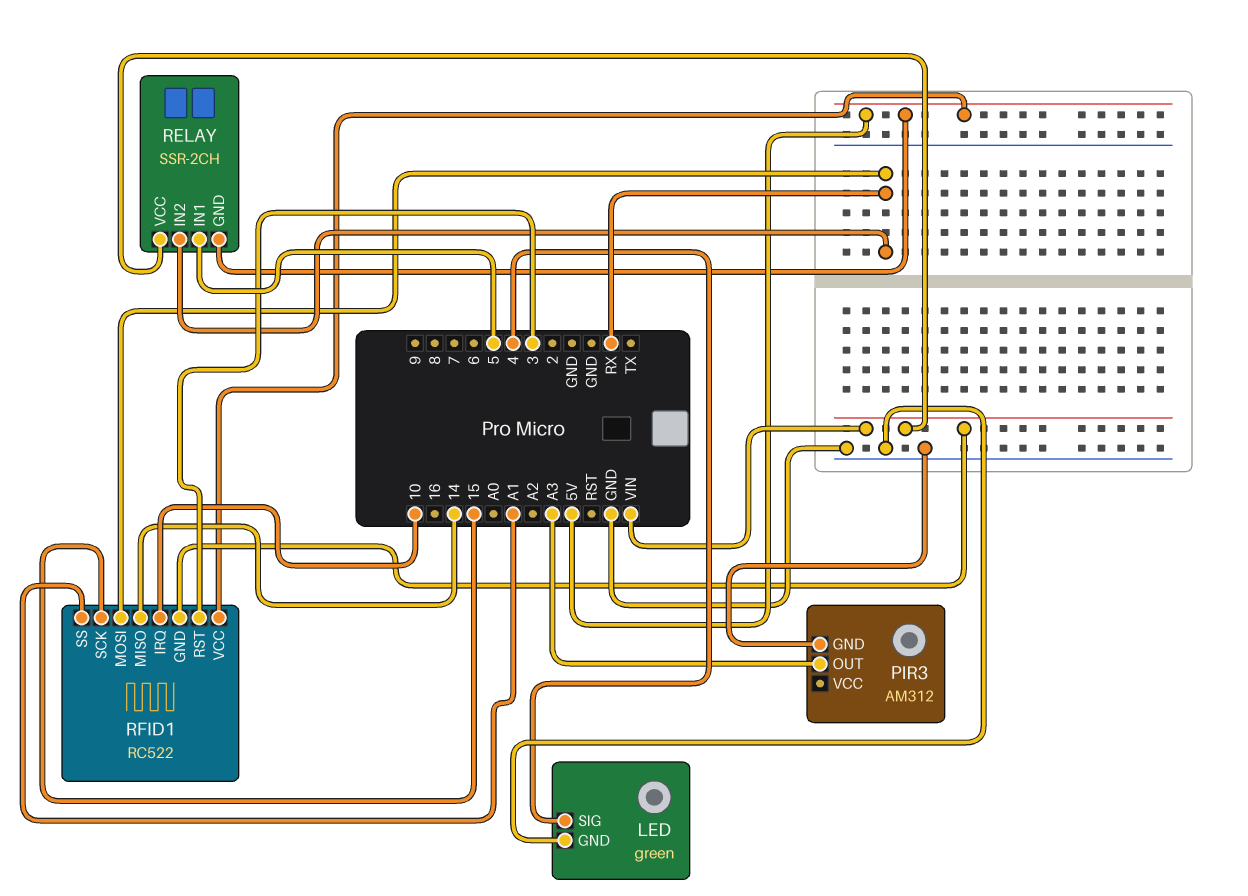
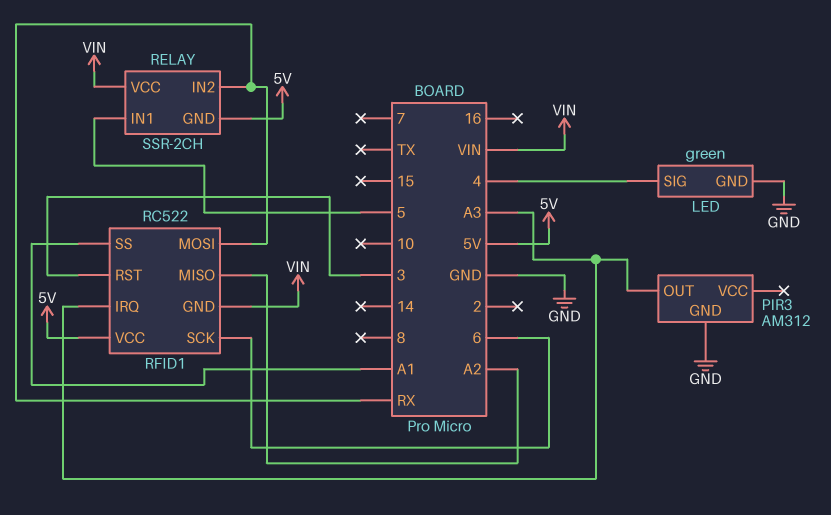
RFID1 pin IRQ: 10 -> A3
RFID1 pin MISO: 14 -> A2
RFID1 pin SCK: 15 -> 6

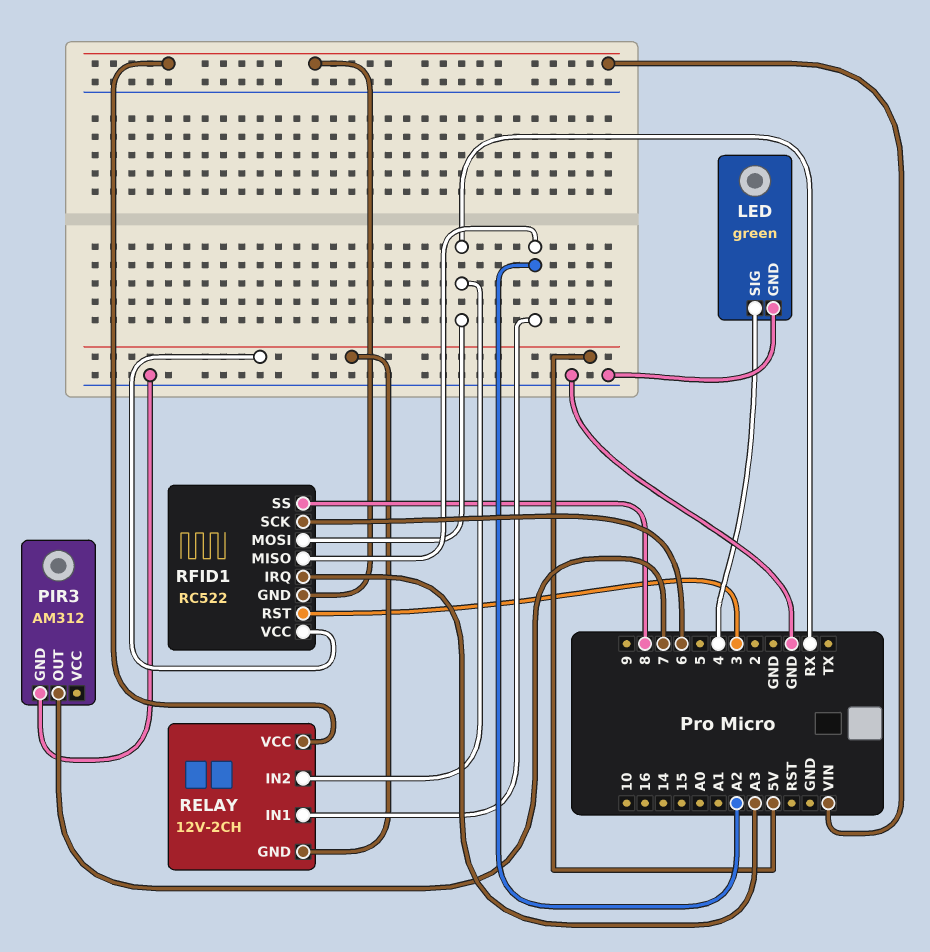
PIR3 pin OUT: A3 -> 7
RELAY: SSR-2CH -> 12V-2CH
RELAY pin IN1: 5 -> A2
RFID1 pin SS: A1 -> 8

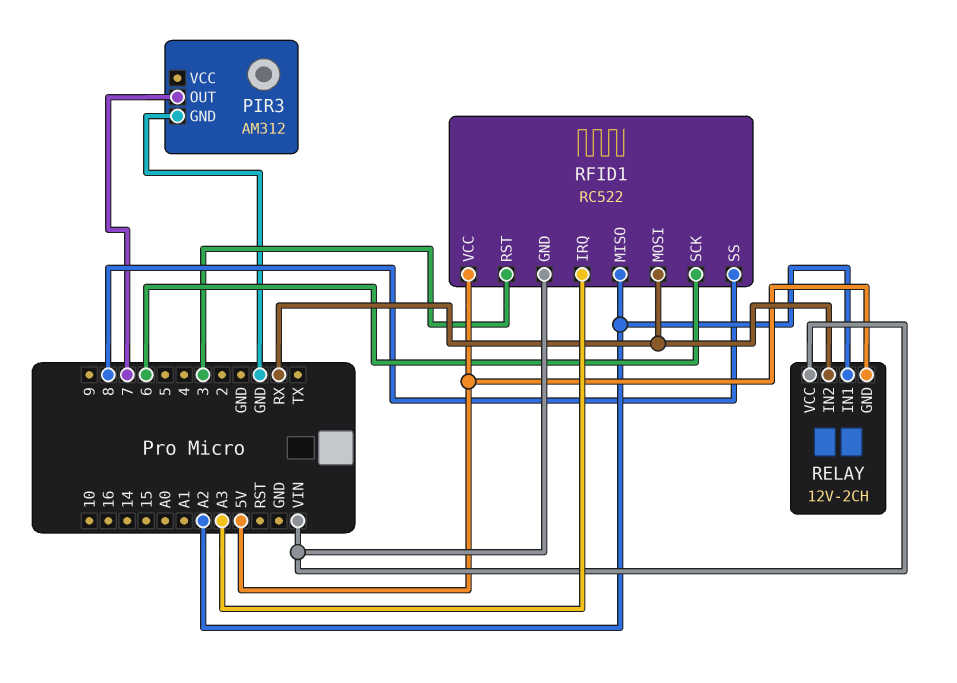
LED: green -> none
LED pin GND: GND -> none
LED pin SIG: 4 -> none

